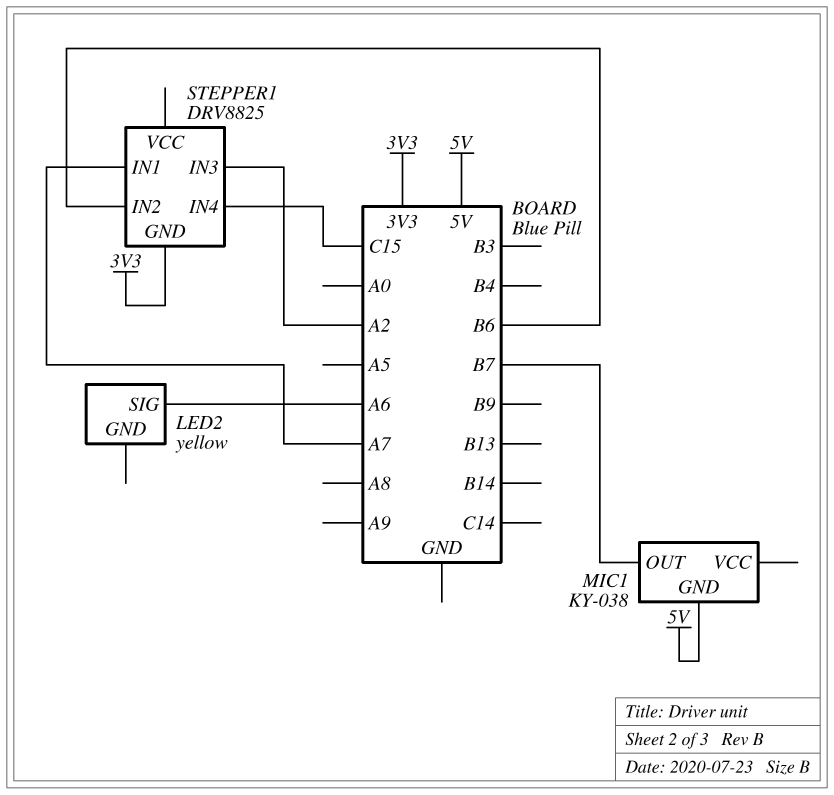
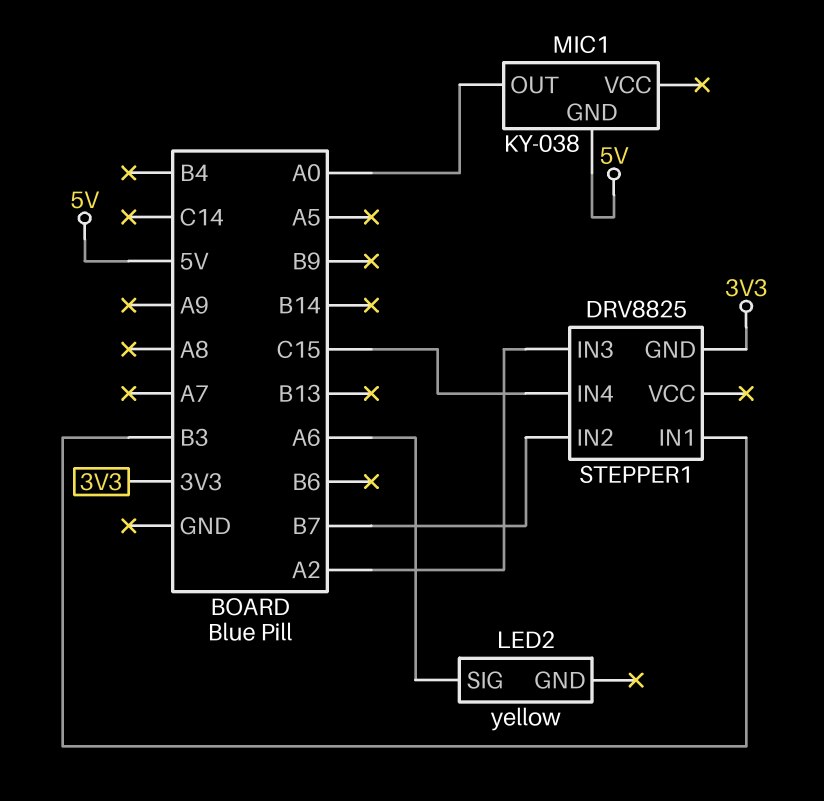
MIC1 pin OUT: B7 -> A0
STEPPER1 pin IN1: A7 -> B3
STEPPER1 pin IN2: B6 -> B7

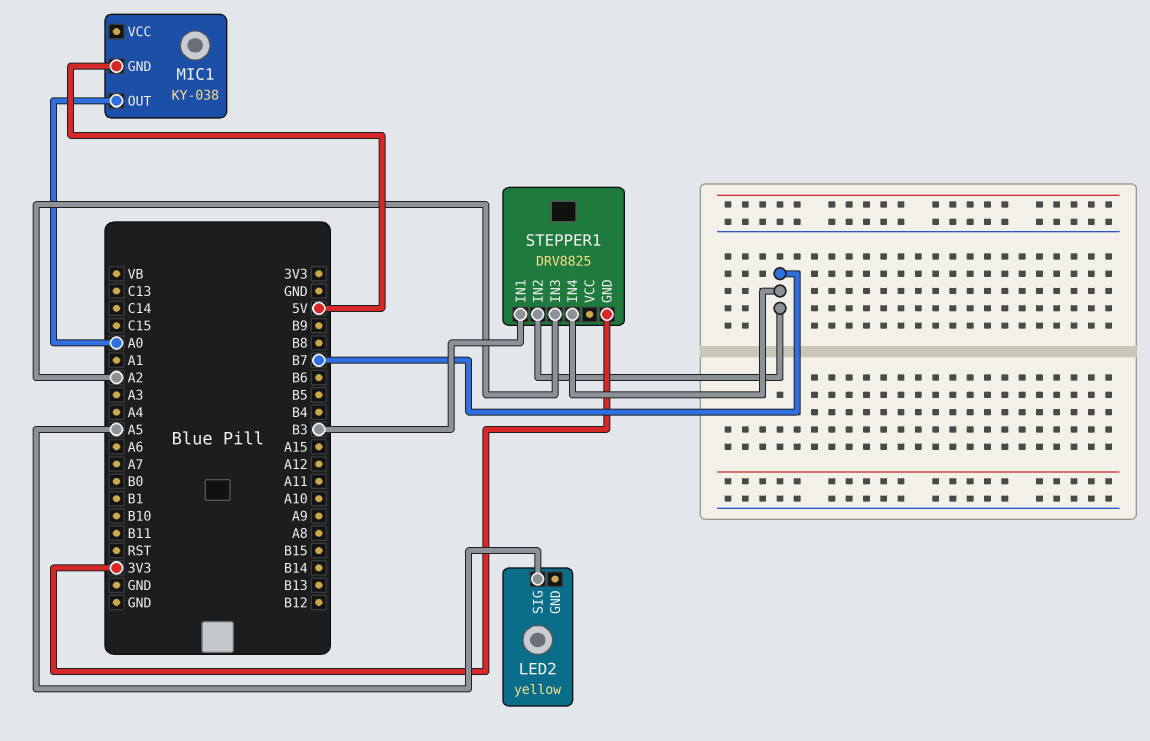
LED2 pin SIG: A6 -> A5
STEPPER1 pin IN4: C15 -> B7

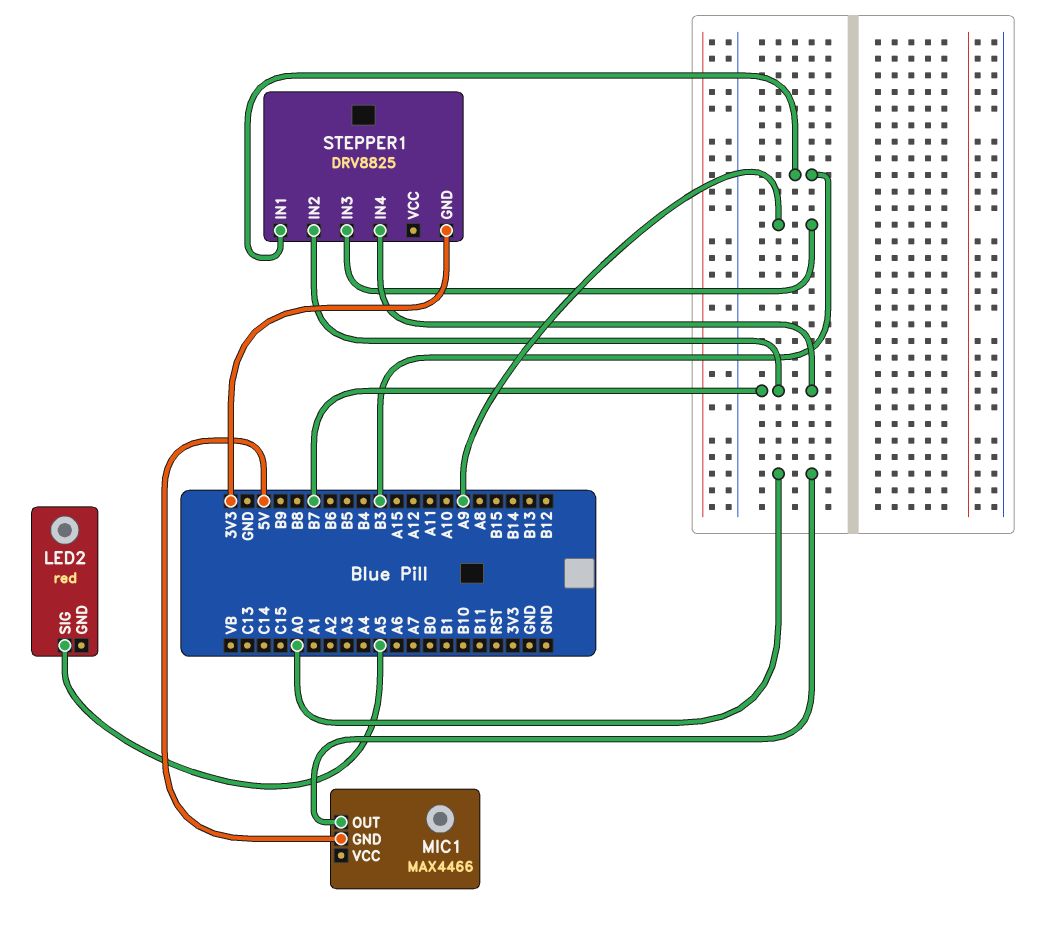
LED2: yellow -> red
MIC1: KY-038 -> MAX4466
STEPPER1 pin IN3: A2 -> A9

